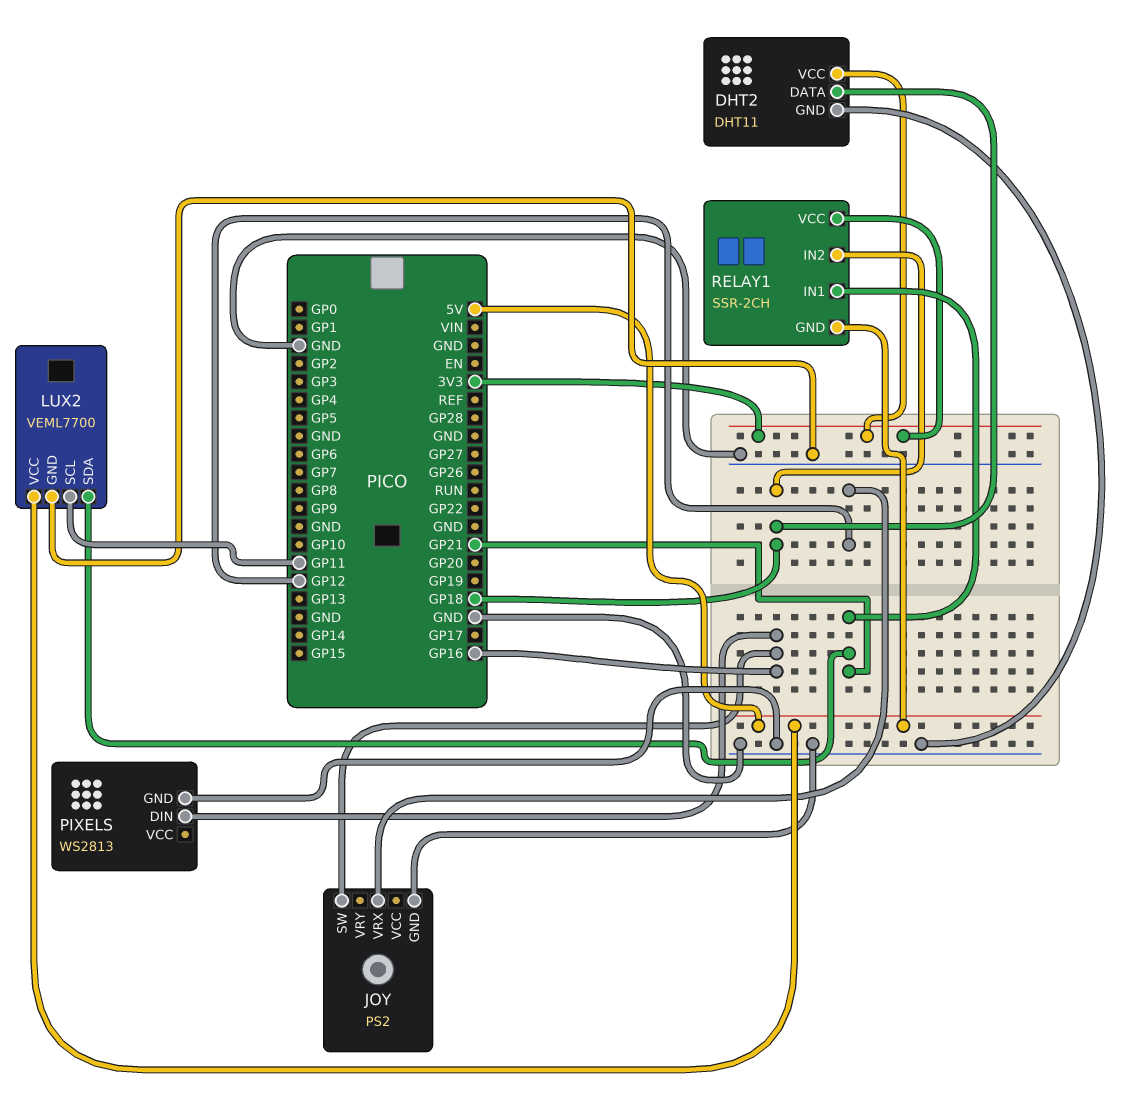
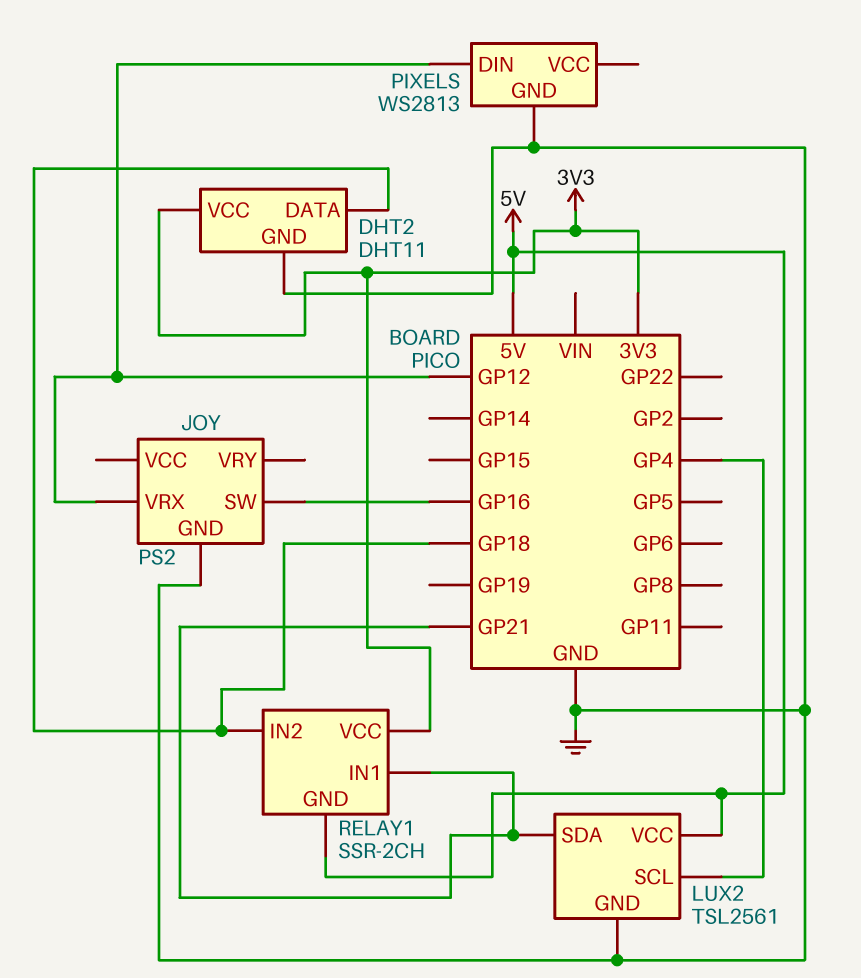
LUX2: VEML7700 -> TSL2561
LUX2 pin SCL: GP11 -> GP4
PIXELS pin DIN: GP16 -> GP12

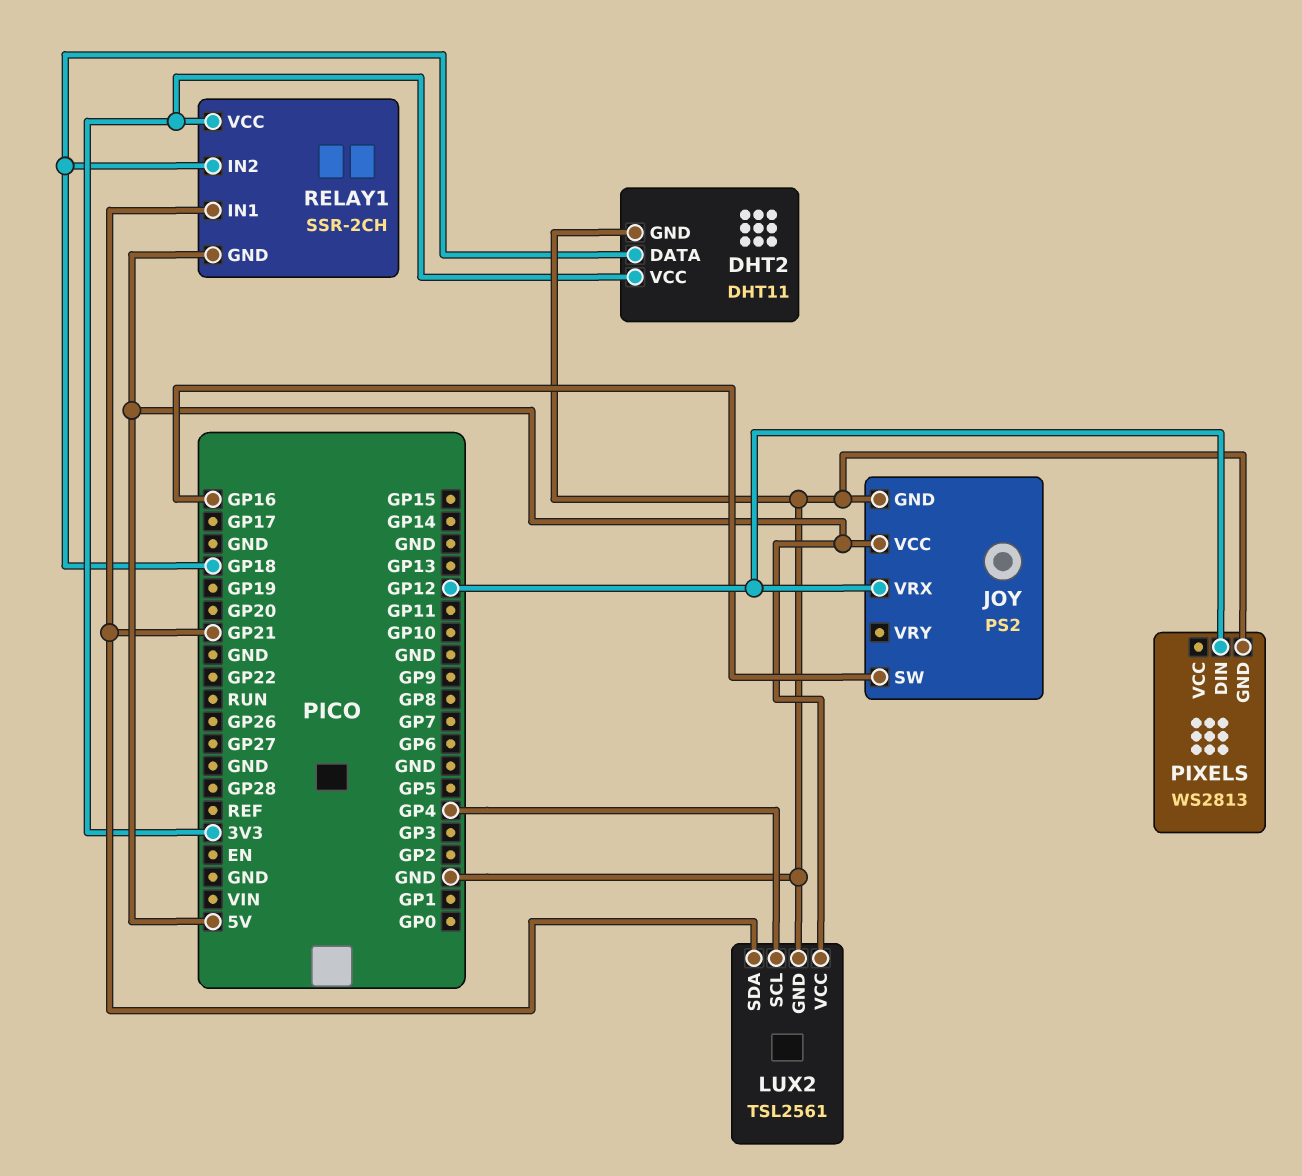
JOY pin VCC: none -> 5V

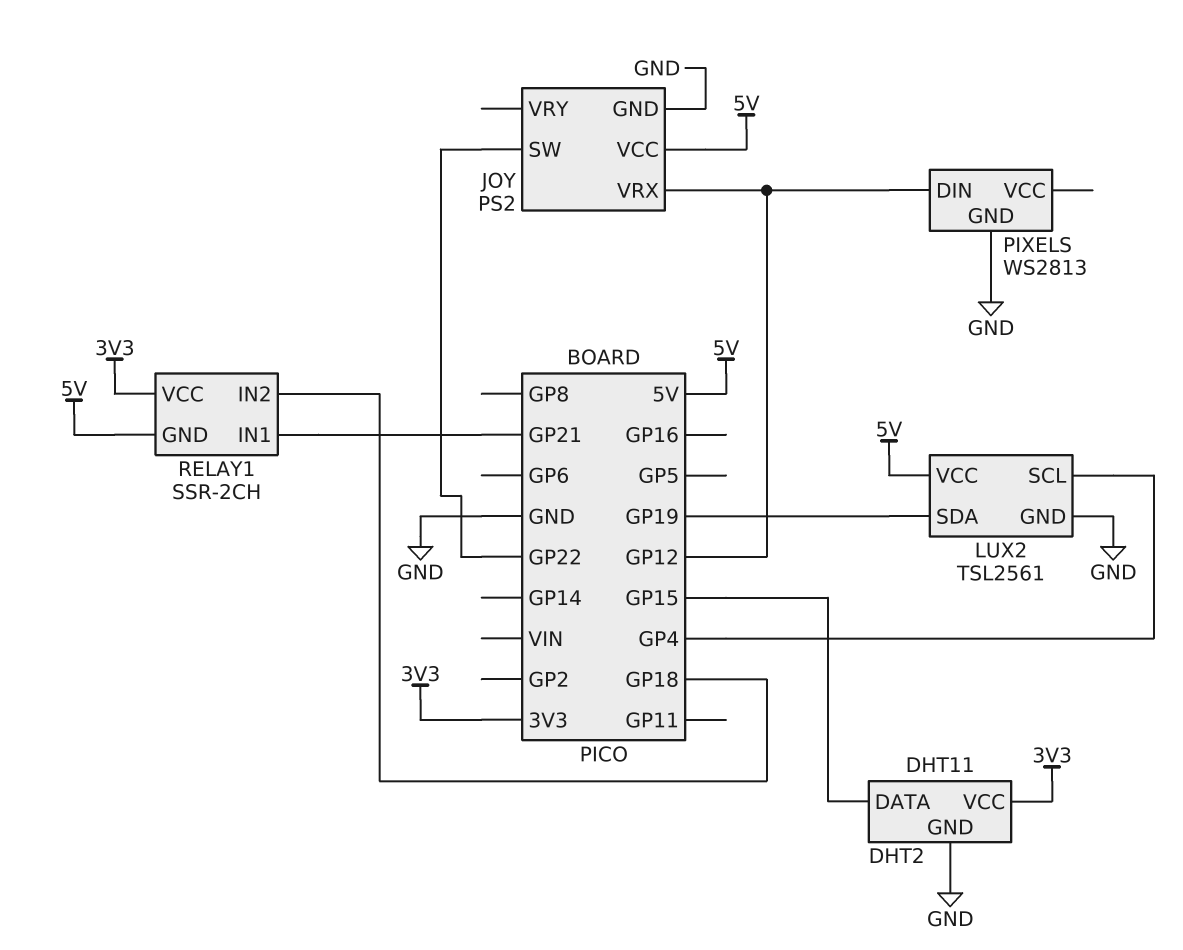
DHT2 pin DATA: GP18 -> GP15
JOY pin SW: GP16 -> GP22
LUX2 pin SDA: GP21 -> GP19

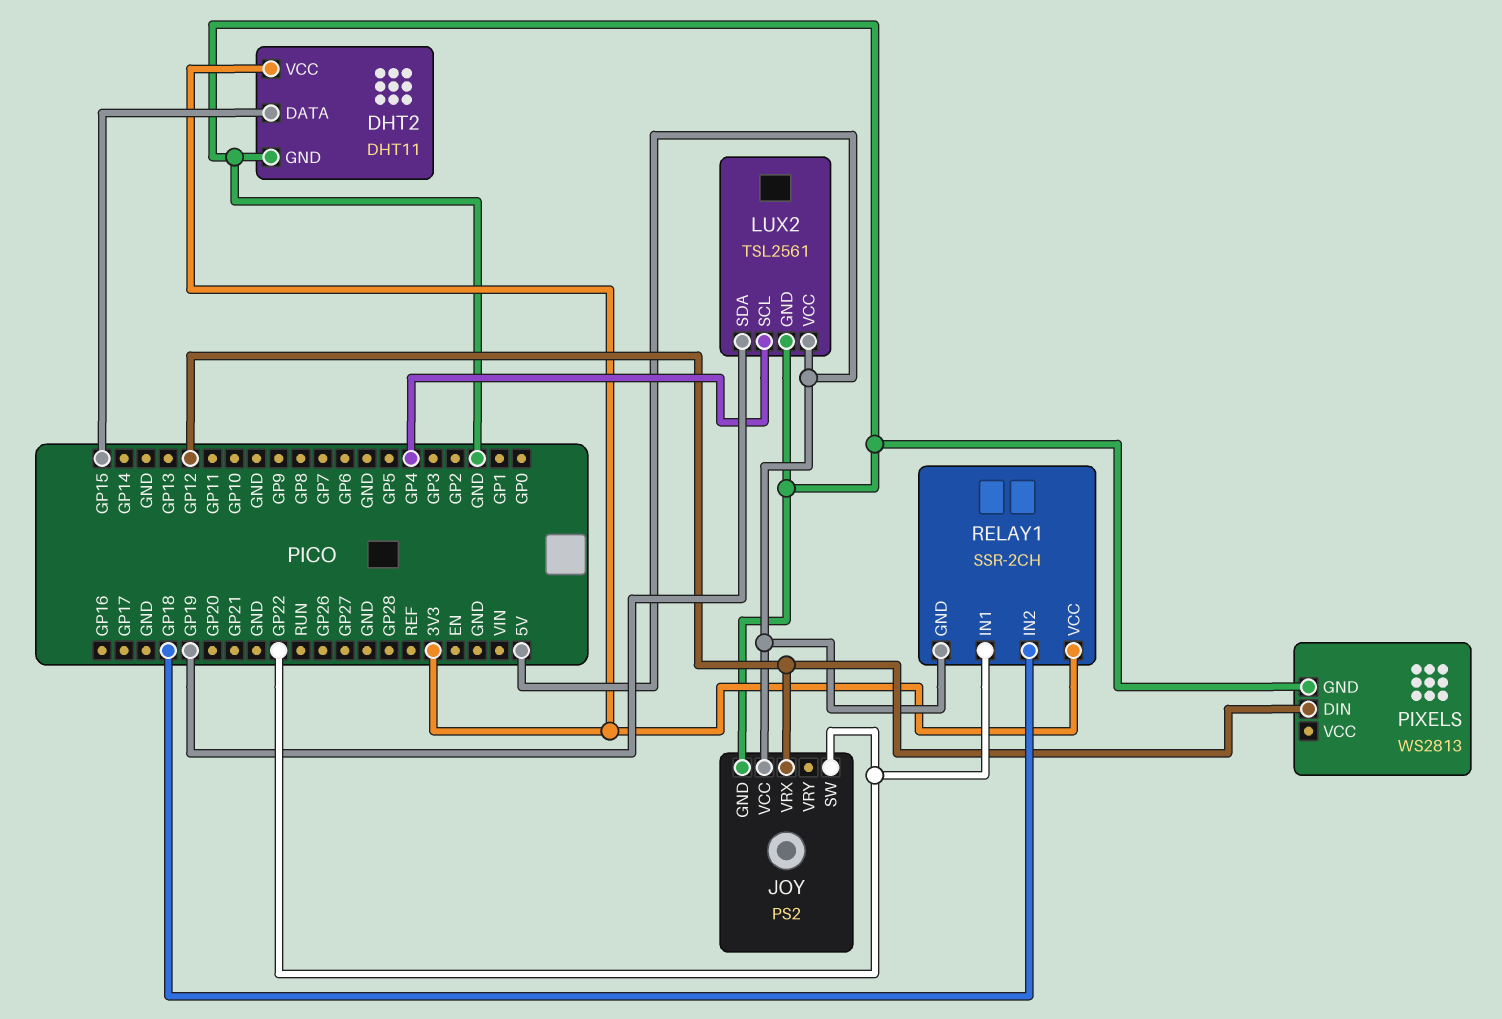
RELAY1 pin IN1: GP21 -> GP22

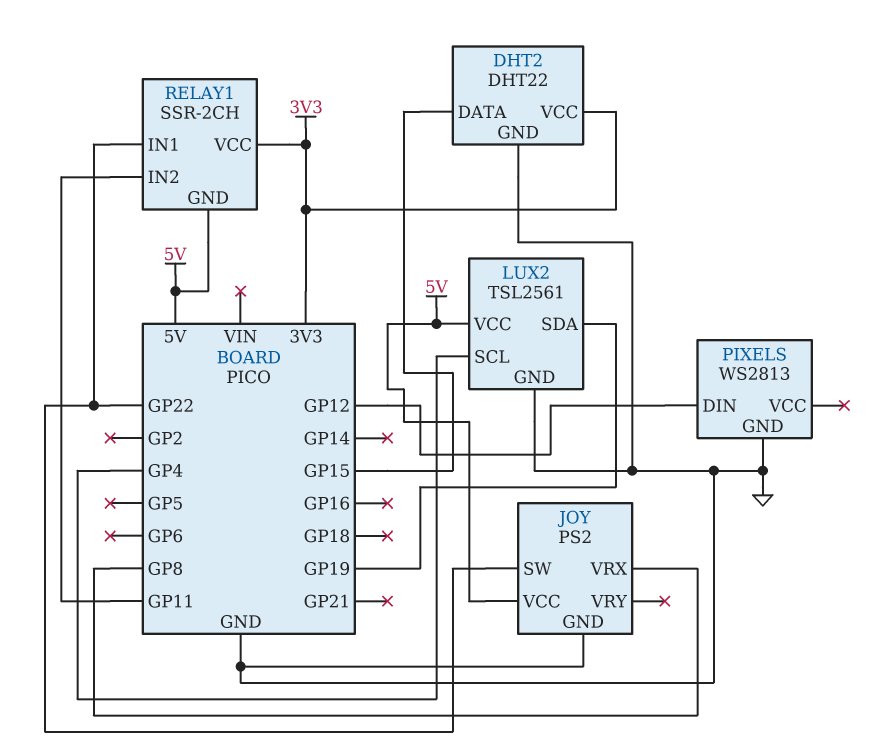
DHT2: DHT11 -> DHT22
JOY pin VRX: GP12 -> GP8
RELAY1 pin IN2: GP18 -> GP11

